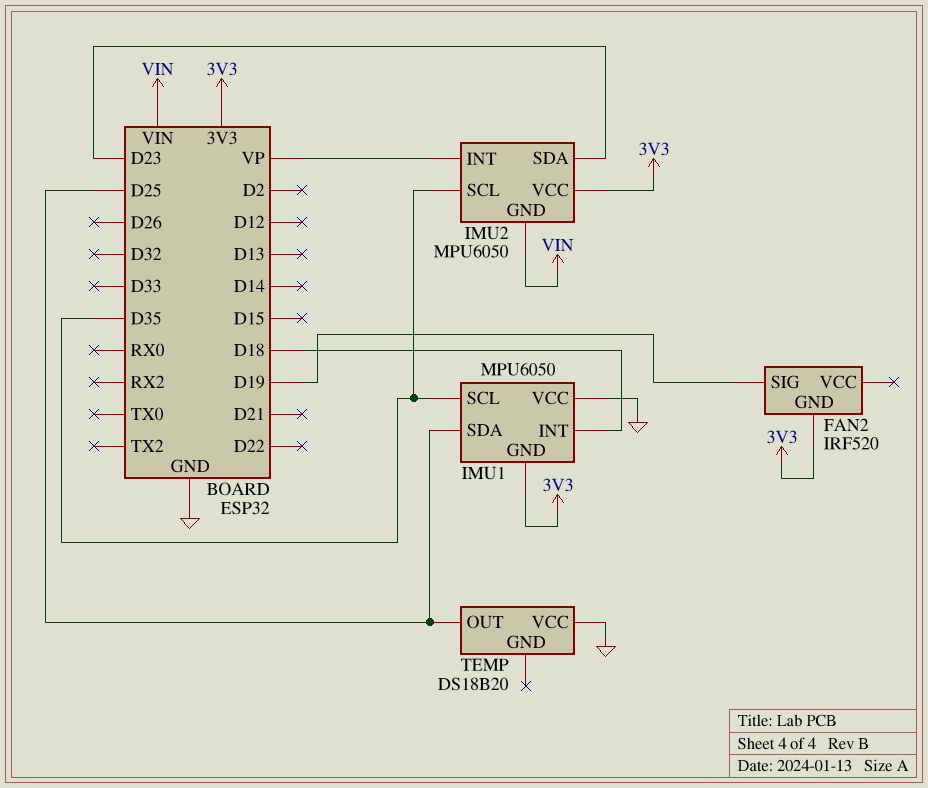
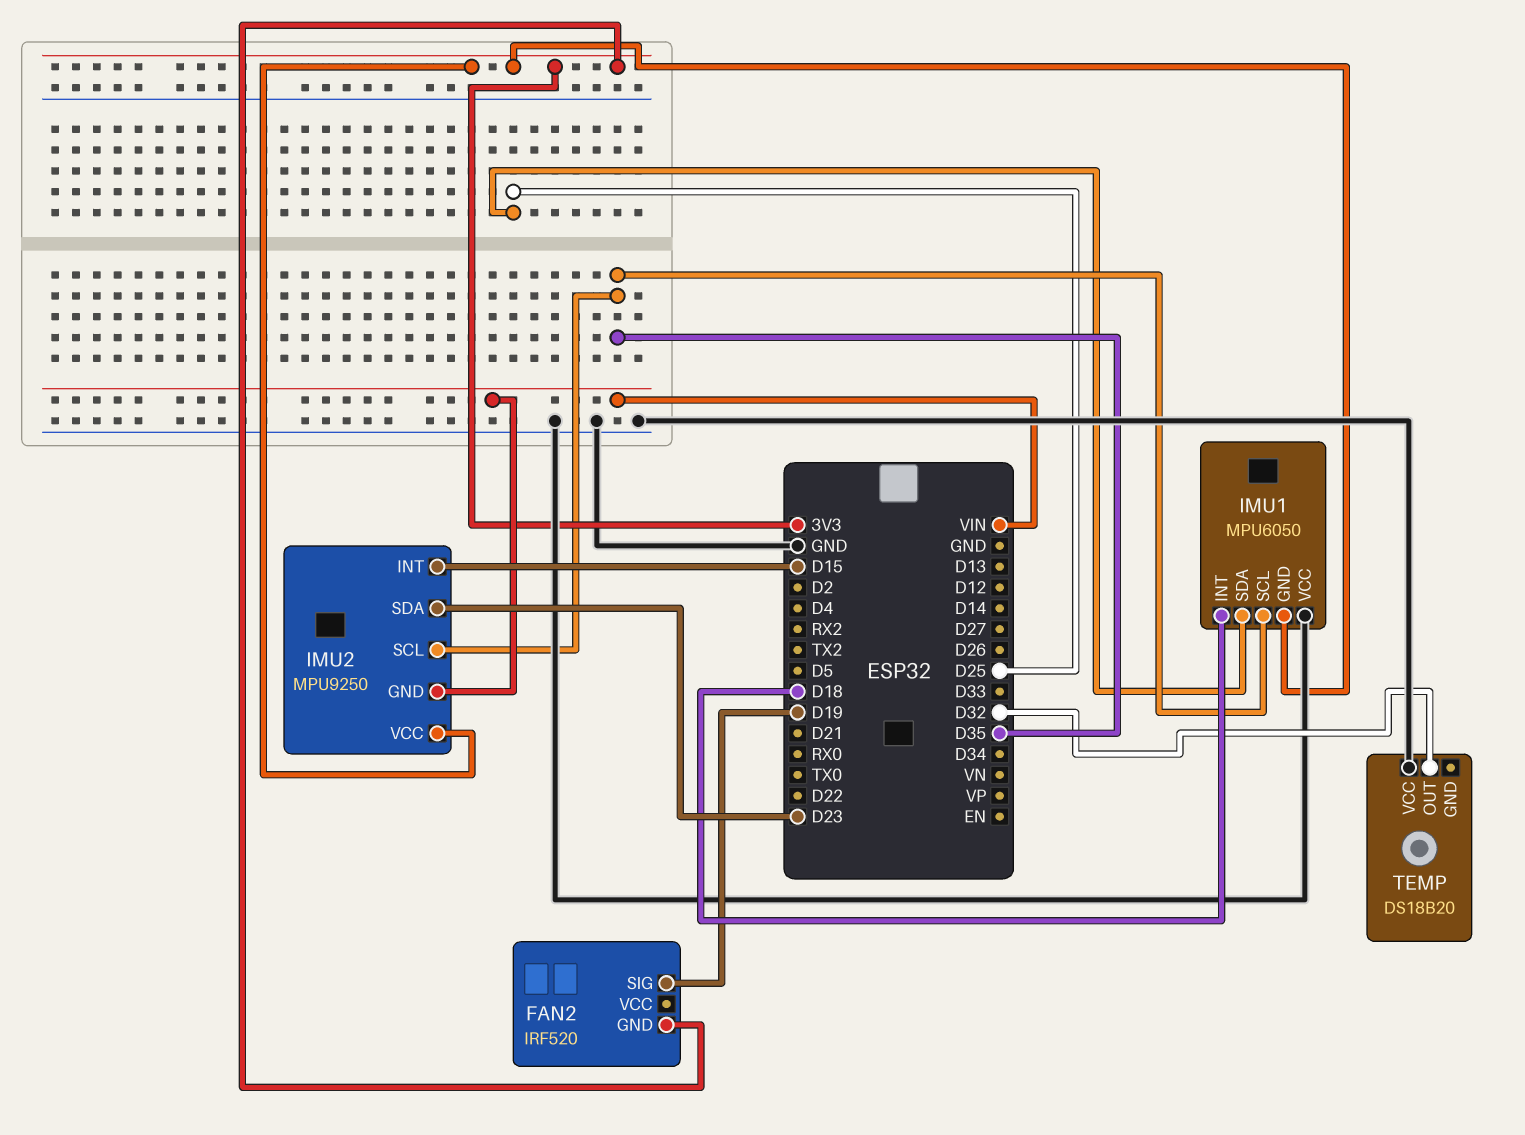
IMU2: MPU6050 -> MPU9250
IMU2 pin INT: VP -> D15
TEMP pin OUT: D25 -> D32

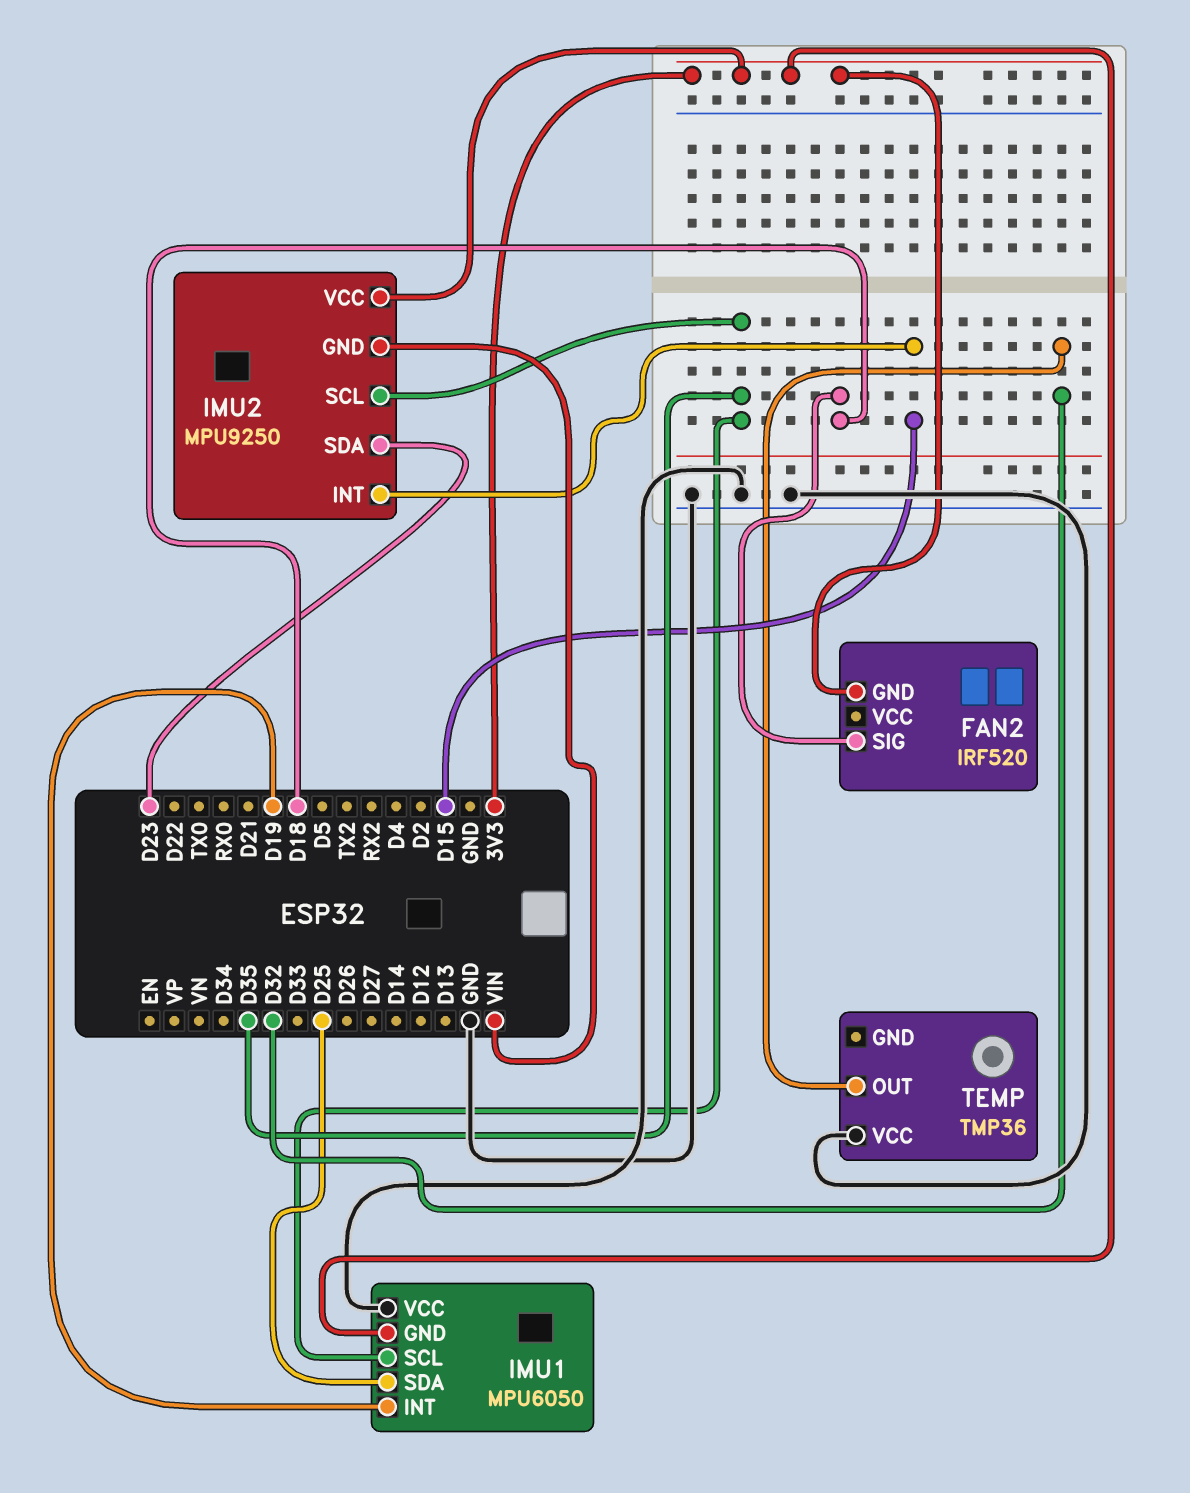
FAN2 pin SIG: D19 -> D18
IMU1 pin INT: D18 -> D19
TEMP: DS18B20 -> TMP36

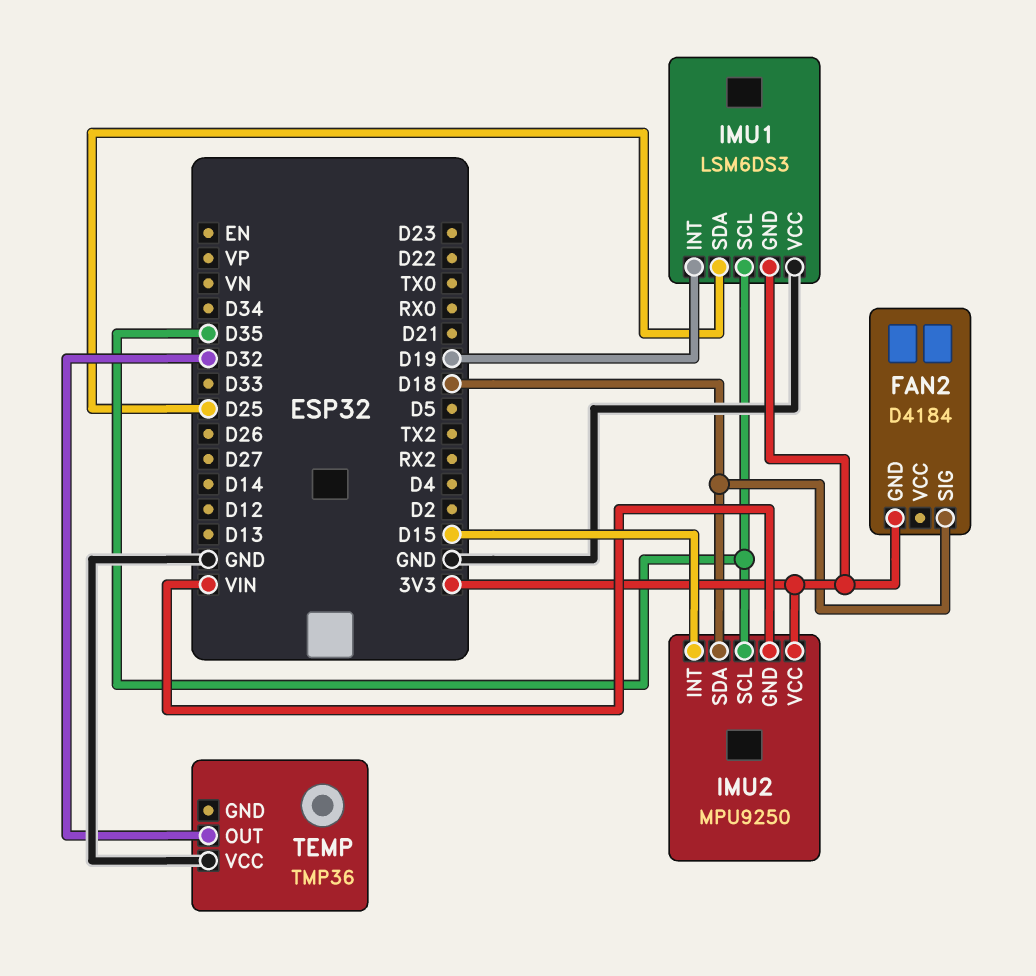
FAN2: IRF520 -> D4184
IMU1: MPU6050 -> LSM6DS3
IMU2 pin SDA: D23 -> D18

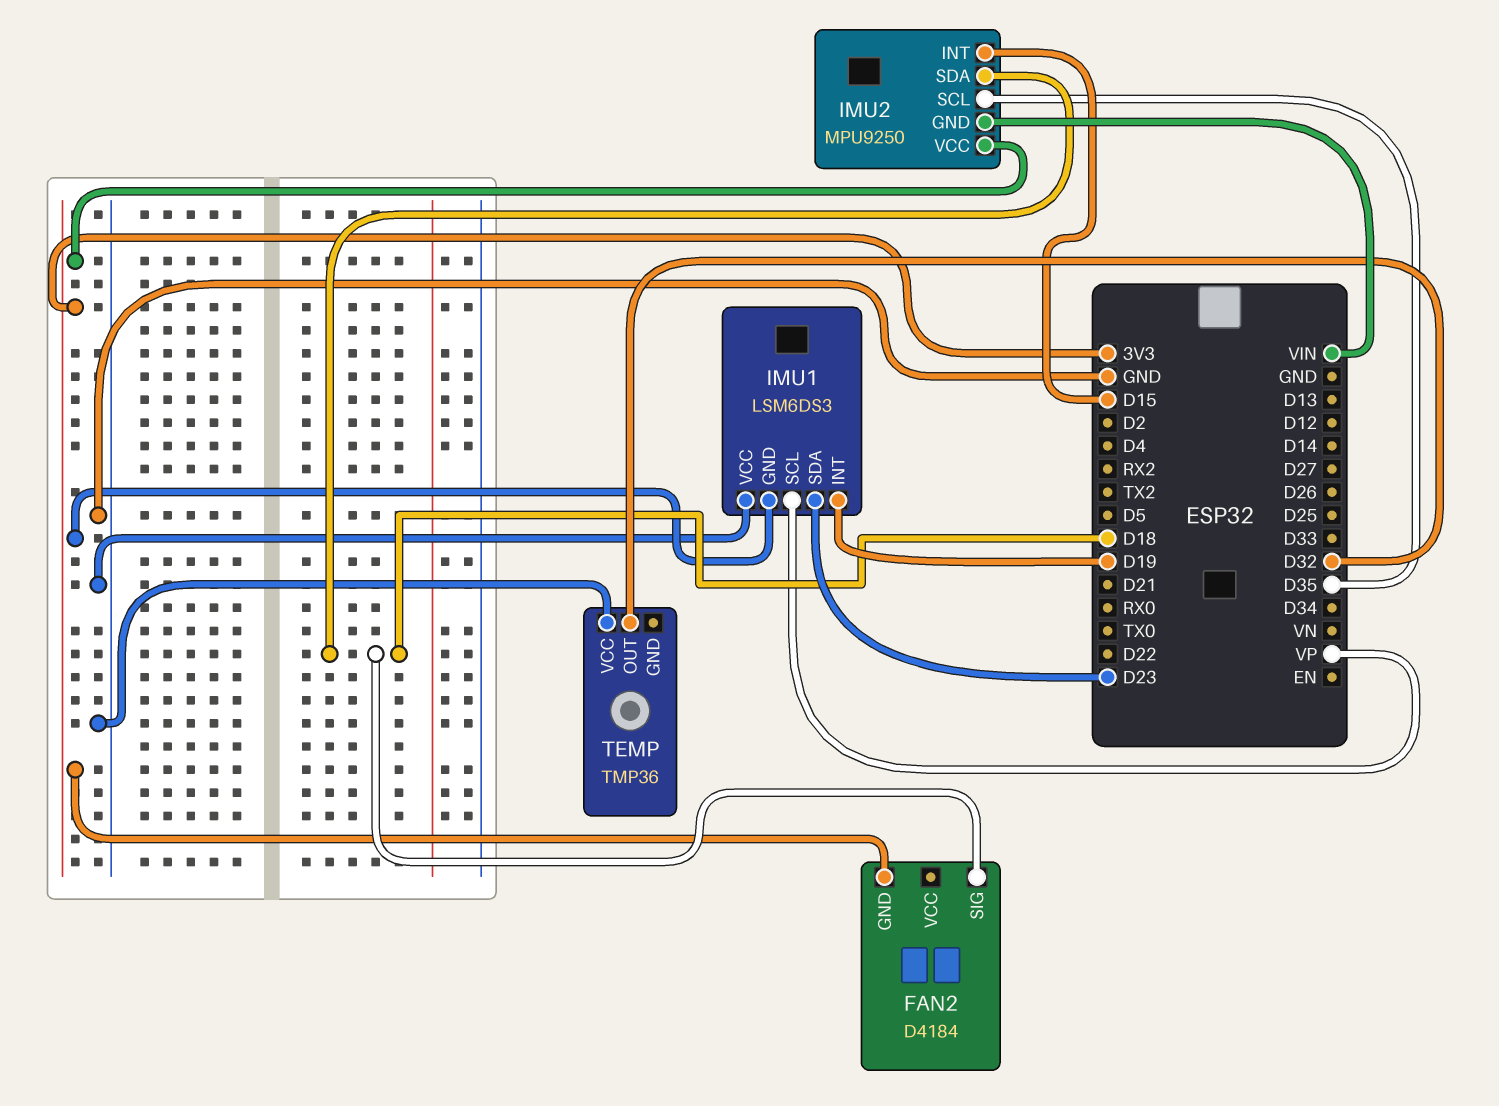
IMU1 pin SCL: D35 -> VP
IMU1 pin SDA: D25 -> D23

